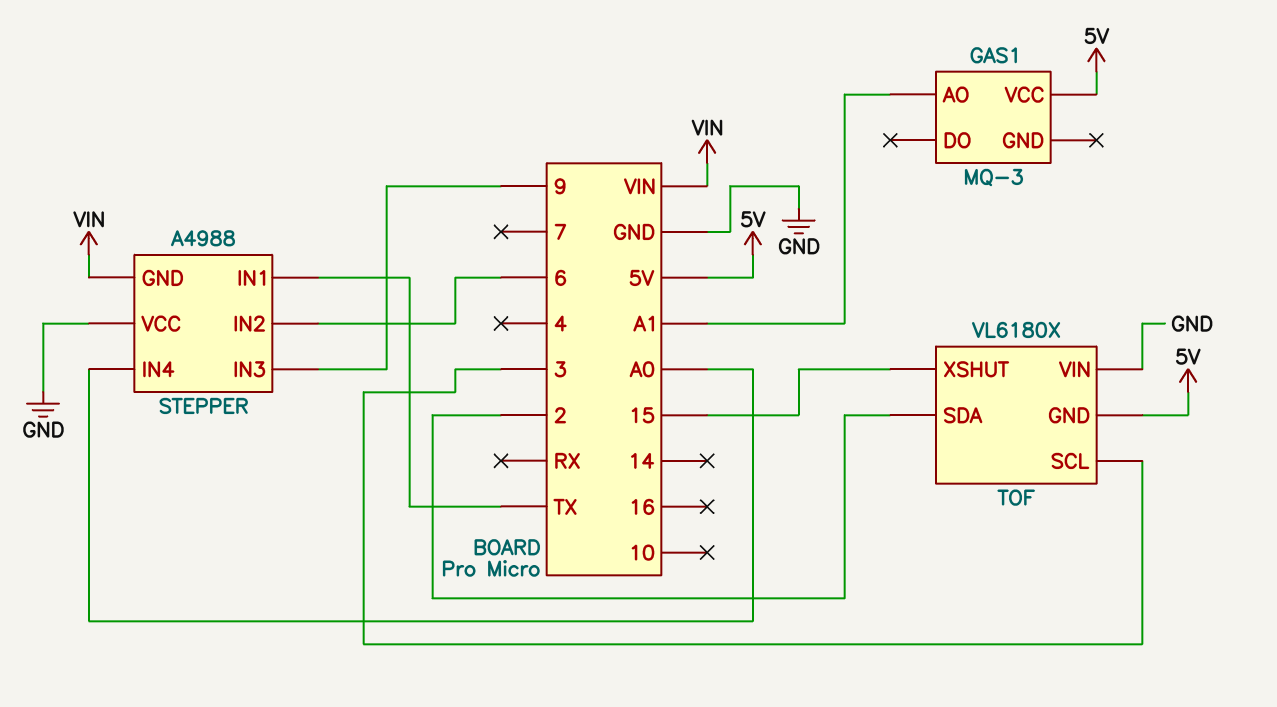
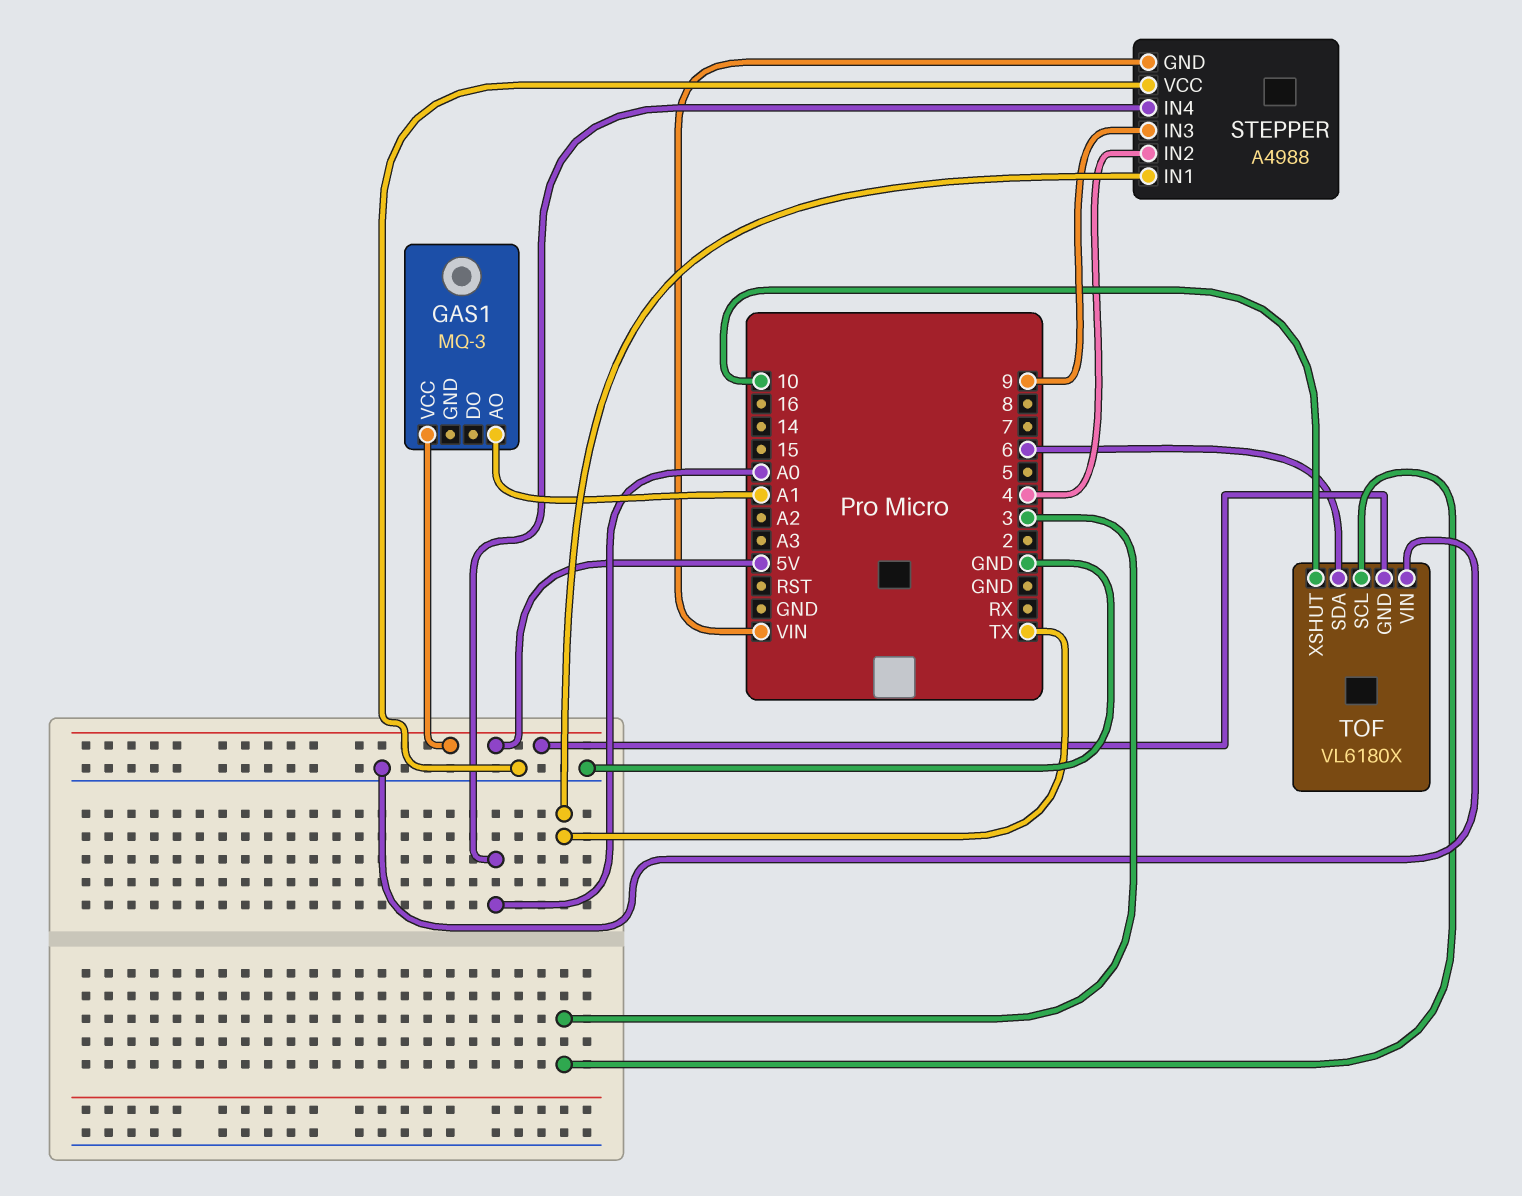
STEPPER pin IN2: 6 -> 4
TOF pin SDA: 2 -> 6
TOF pin XSHUT: 15 -> 10

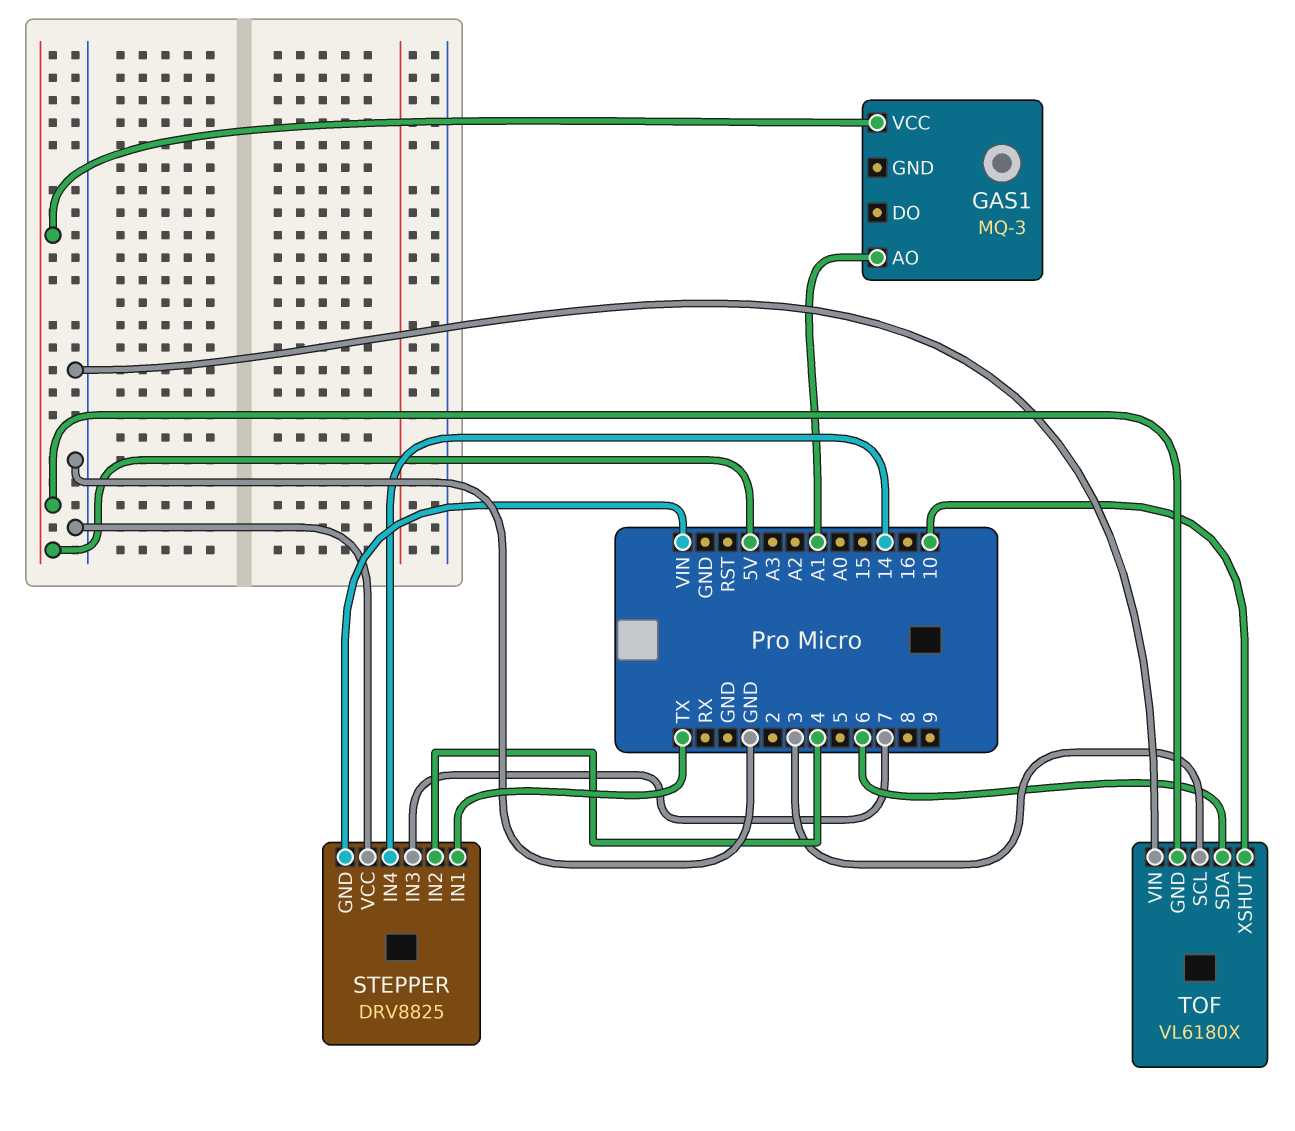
STEPPER: A4988 -> DRV8825
STEPPER pin IN3: 9 -> 7
STEPPER pin IN4: A0 -> 14

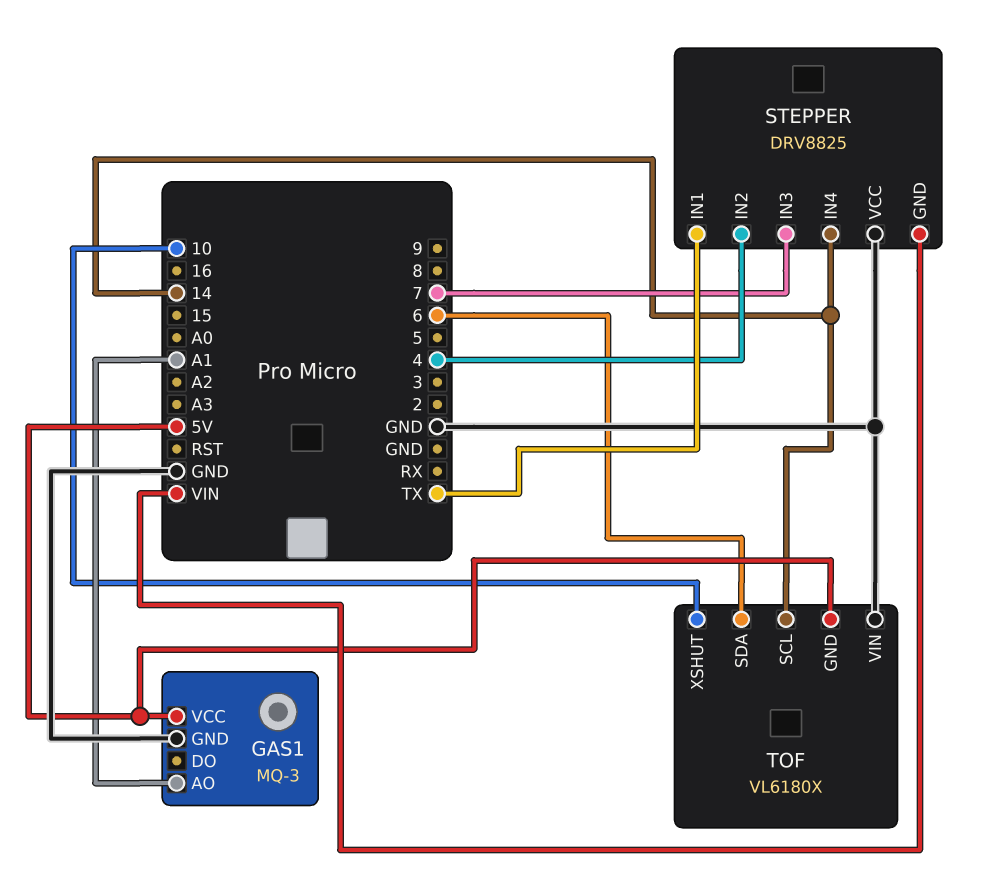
GAS1 pin GND: none -> GND
TOF pin SCL: 3 -> 14

